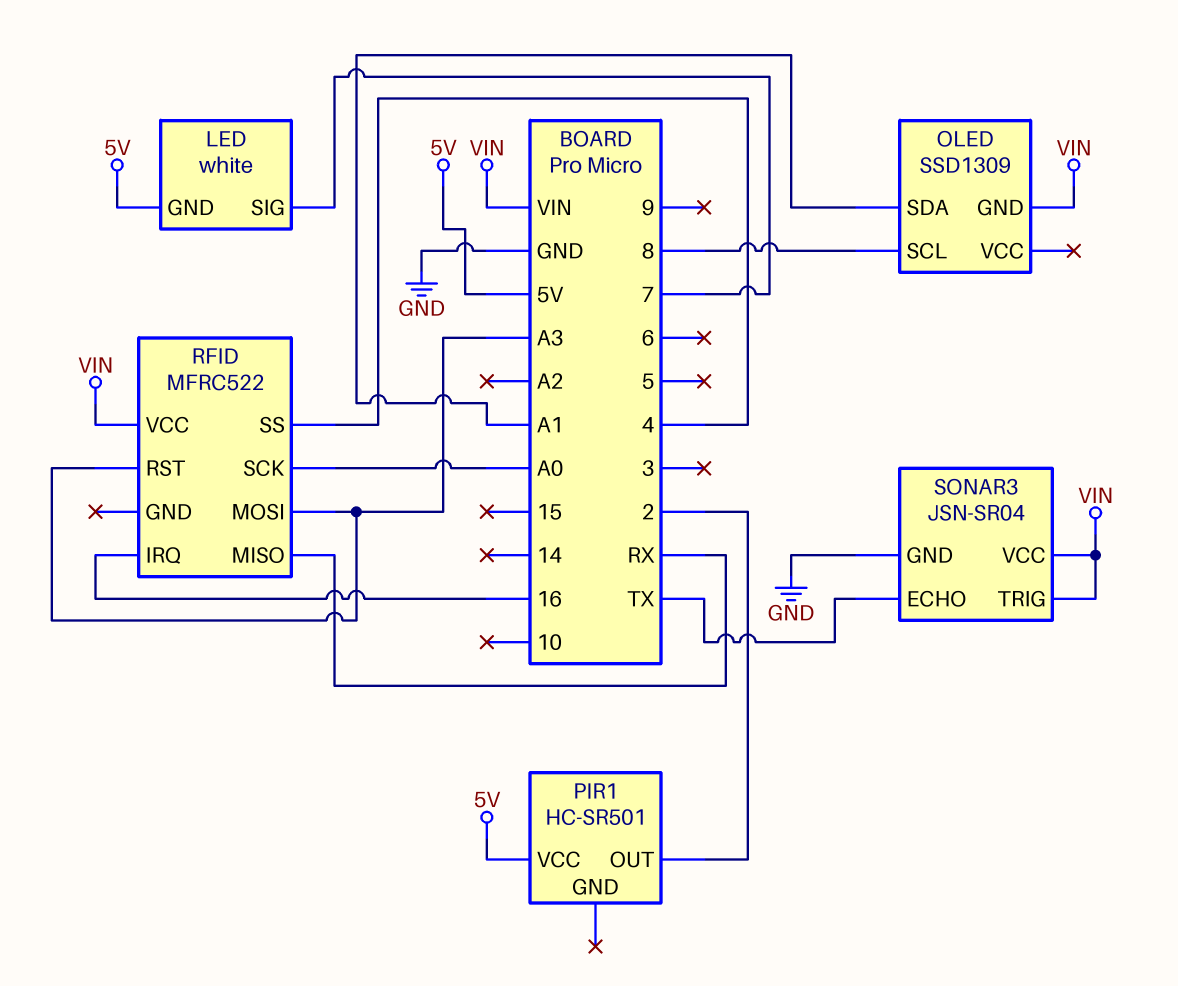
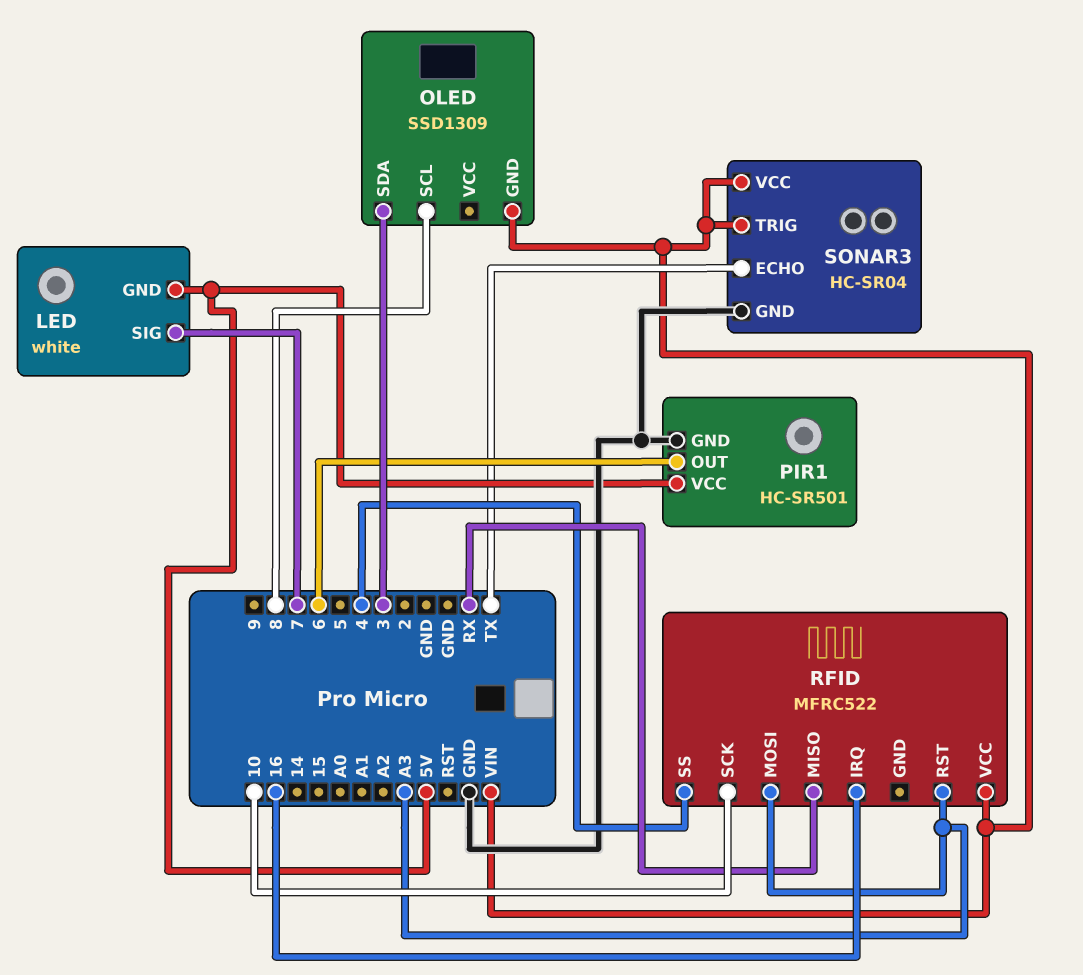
OLED pin SDA: A1 -> 3
PIR1 pin GND: none -> GND
PIR1 pin OUT: 2 -> 6
RFID pin SCK: A0 -> 10
SONAR3: JSN-SR04 -> HC-SR04

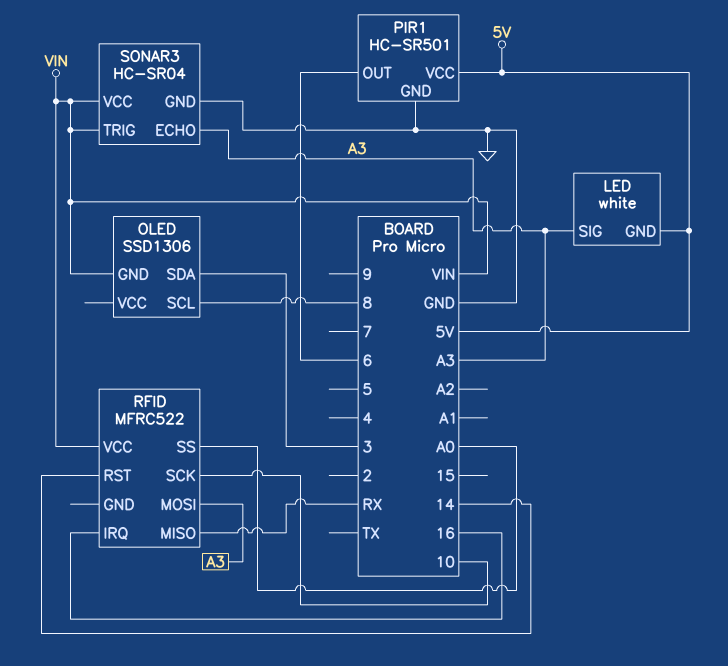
LED pin SIG: 7 -> A3
OLED: SSD1309 -> SSD1306
RFID pin RST: A3 -> 14
RFID pin SS: 4 -> A0
SONAR3 pin ECHO: TX -> A3

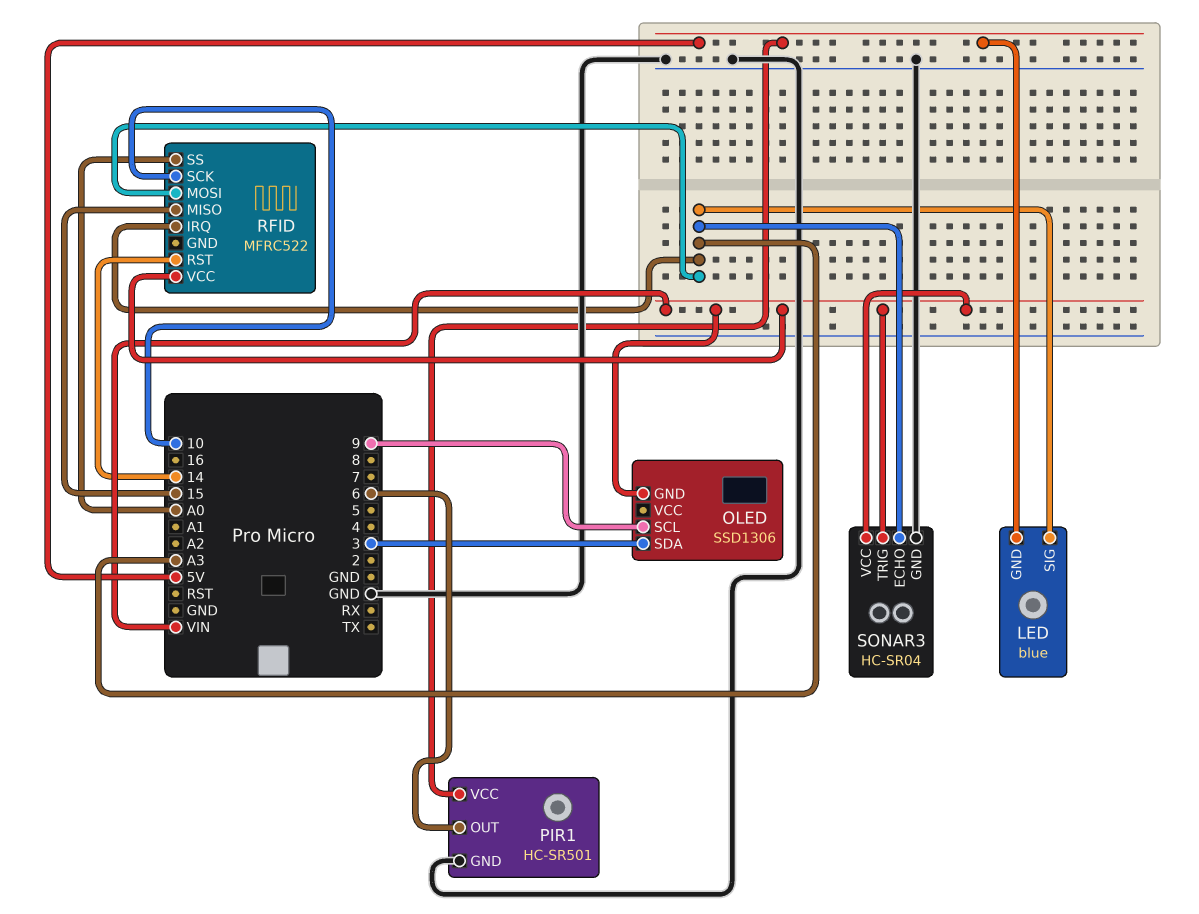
LED: white -> blue
OLED pin SCL: 8 -> 9
RFID pin IRQ: 16 -> A3
RFID pin MISO: RX -> 15

